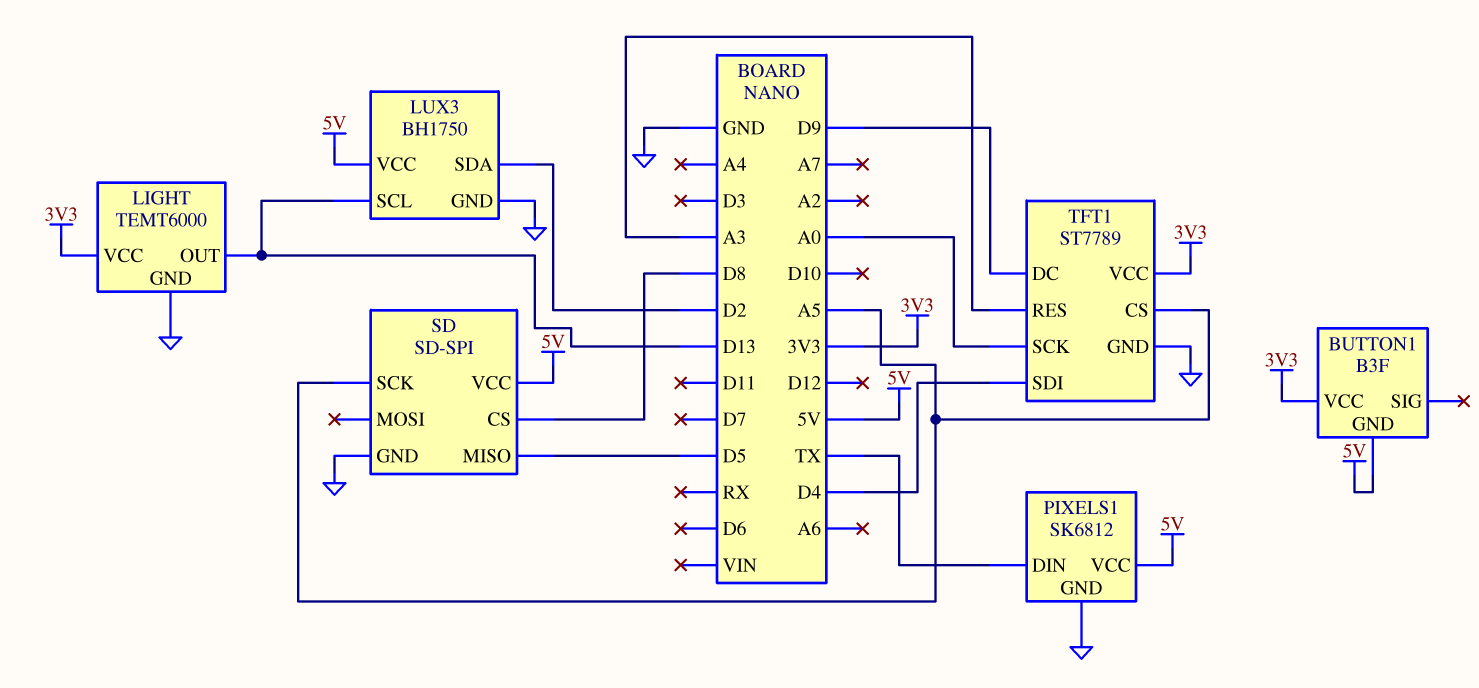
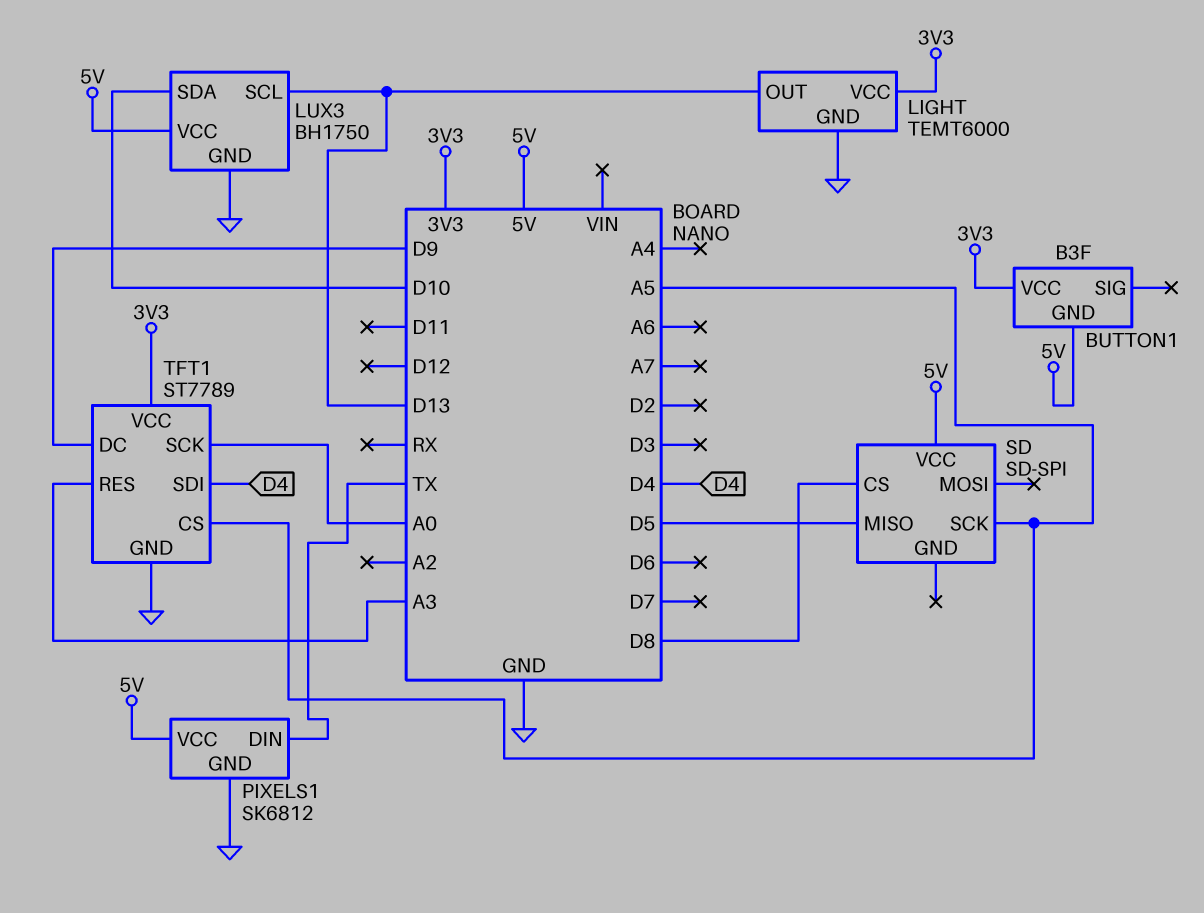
LUX3 pin SDA: D2 -> D10
SD pin GND: GND -> none

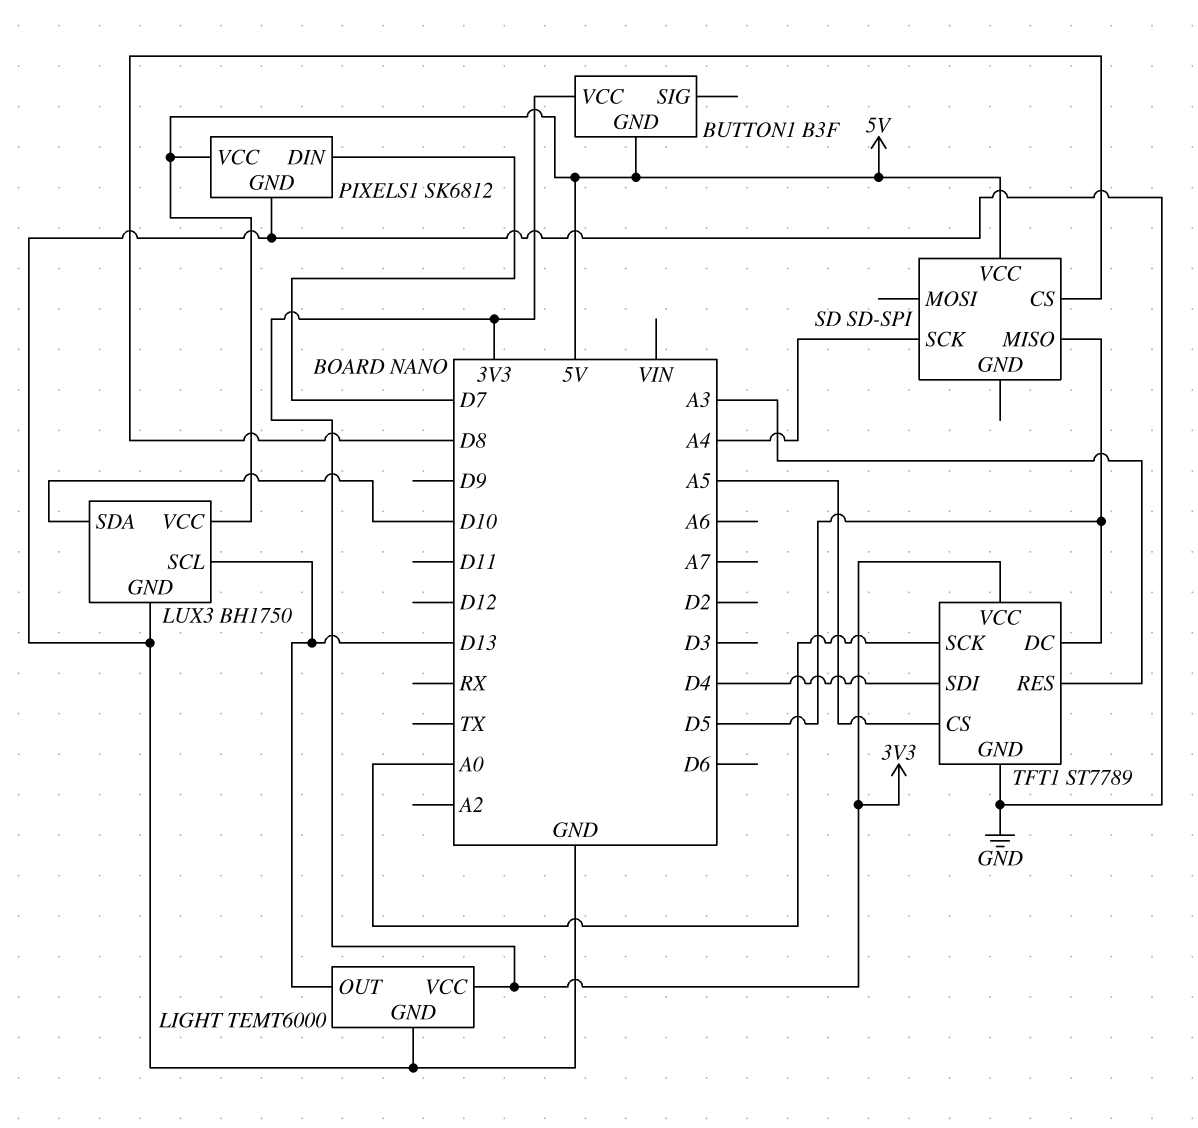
PIXELS1 pin DIN: TX -> D7
SD pin SCK: A5 -> A4
TFT1 pin DC: D9 -> D5

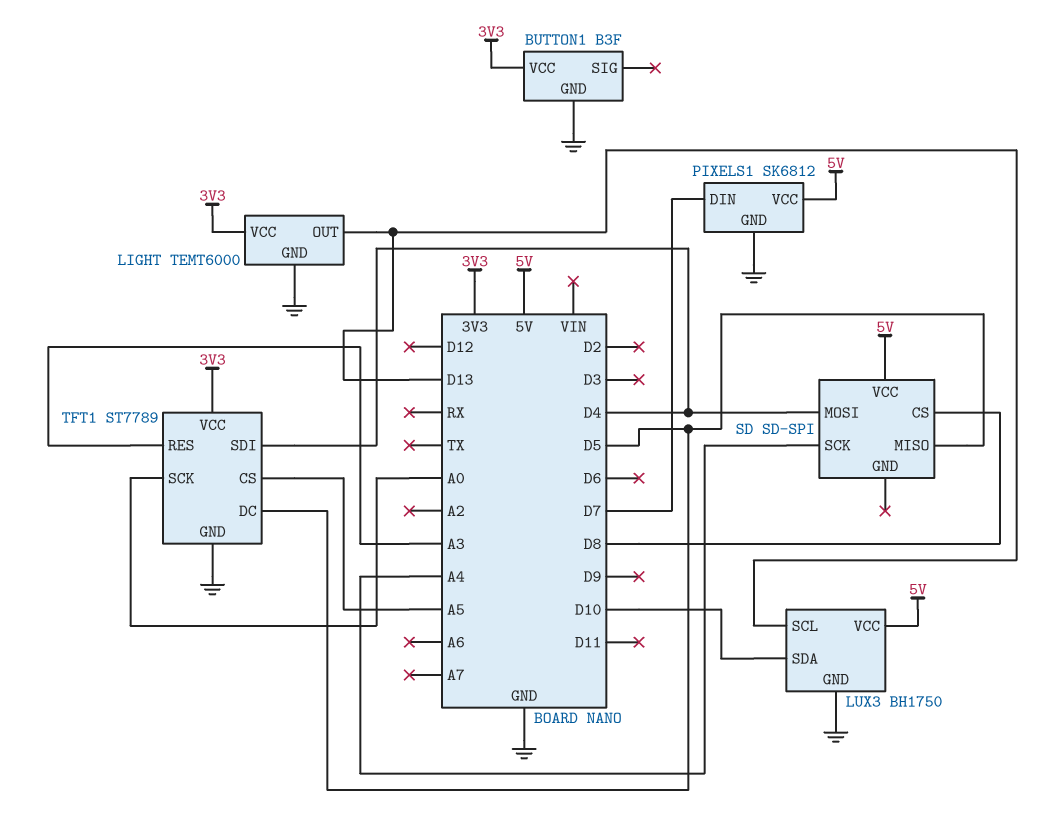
BUTTON1 pin GND: 5V -> GND
SD pin MOSI: none -> D4

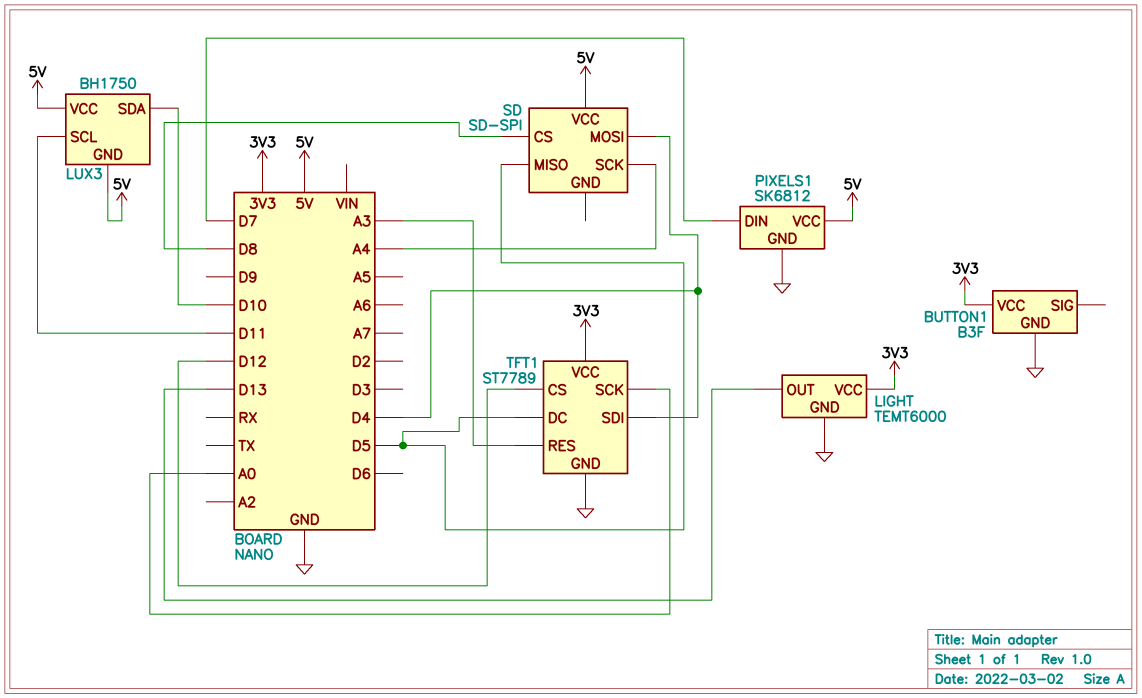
LUX3 pin GND: GND -> 5V
LUX3 pin SCL: D13 -> D11
TFT1 pin CS: A5 -> D12

